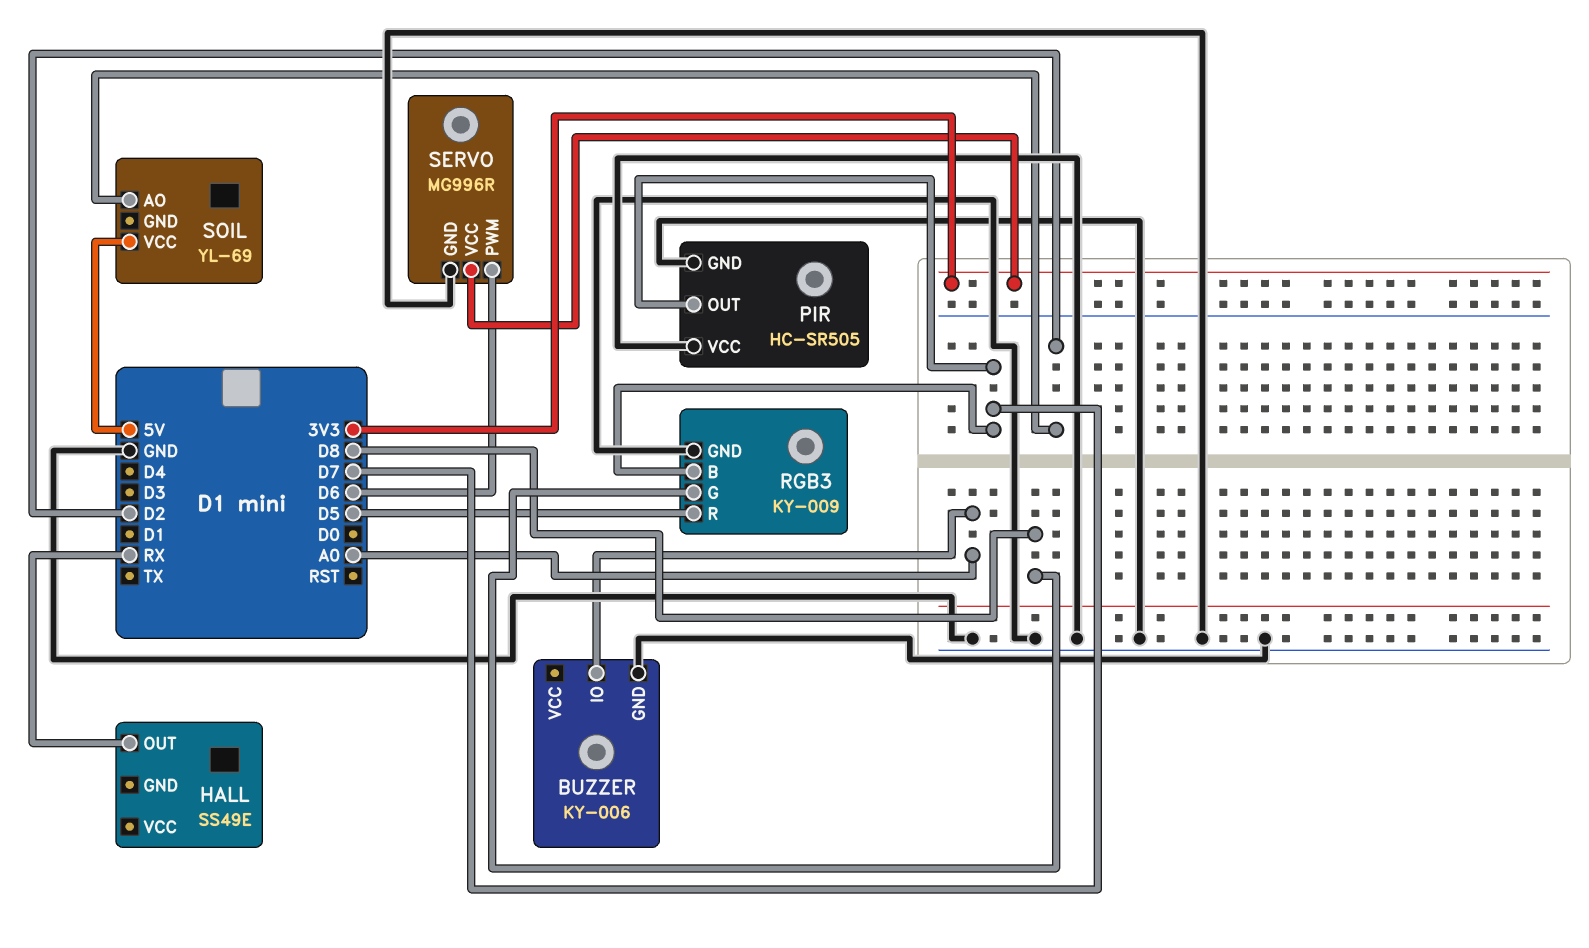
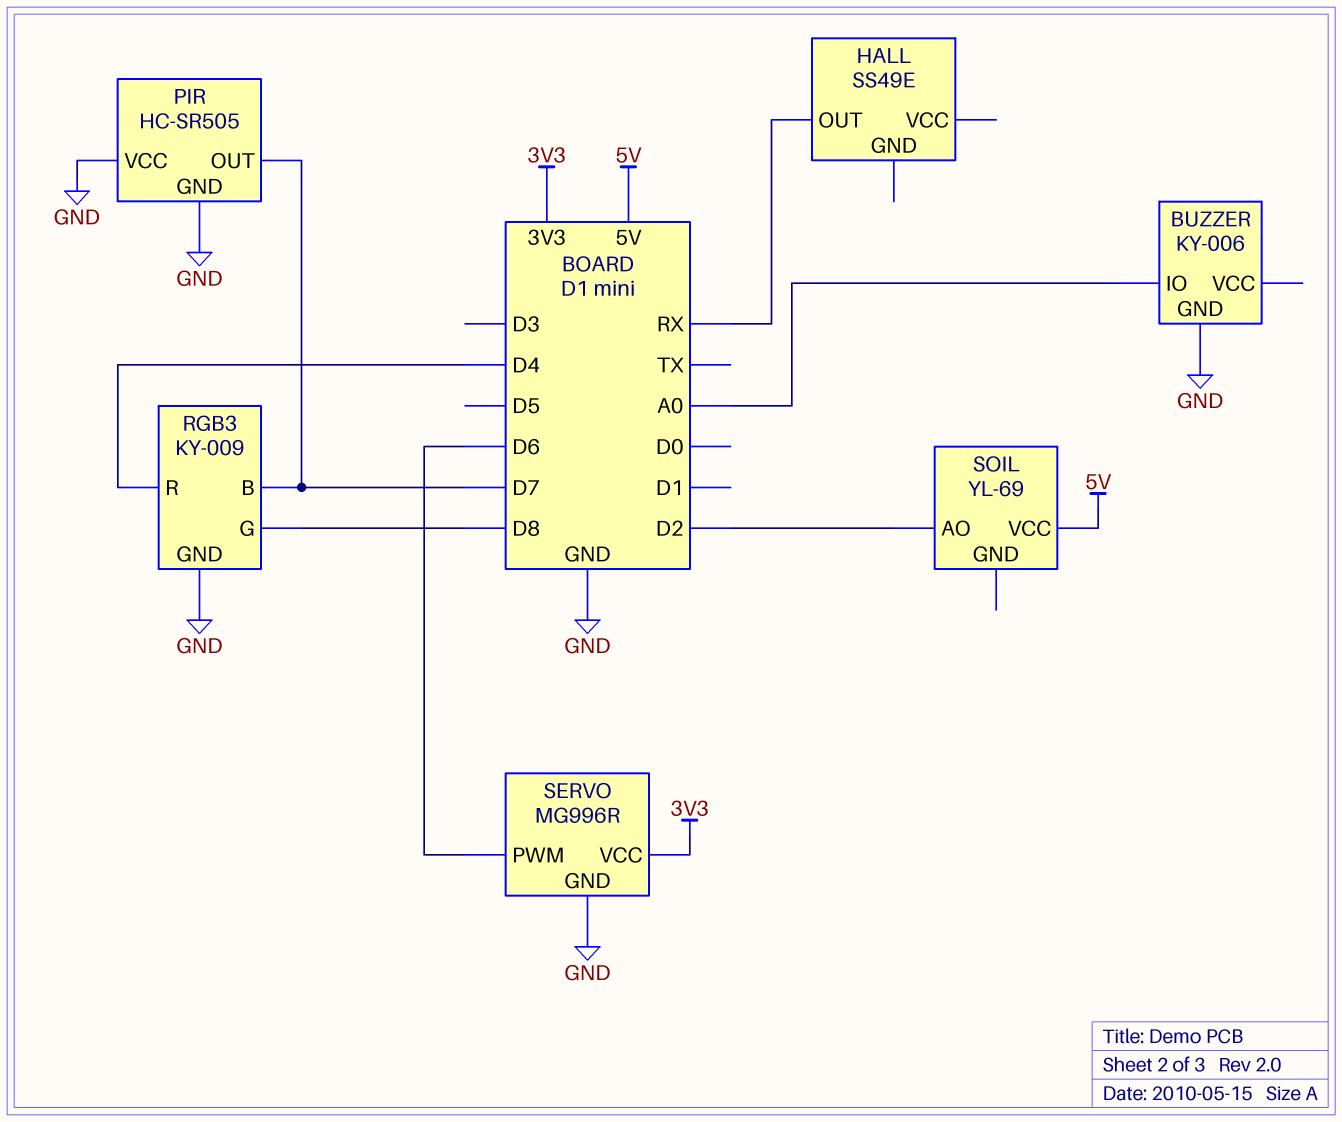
RGB3 pin R: D5 -> D4

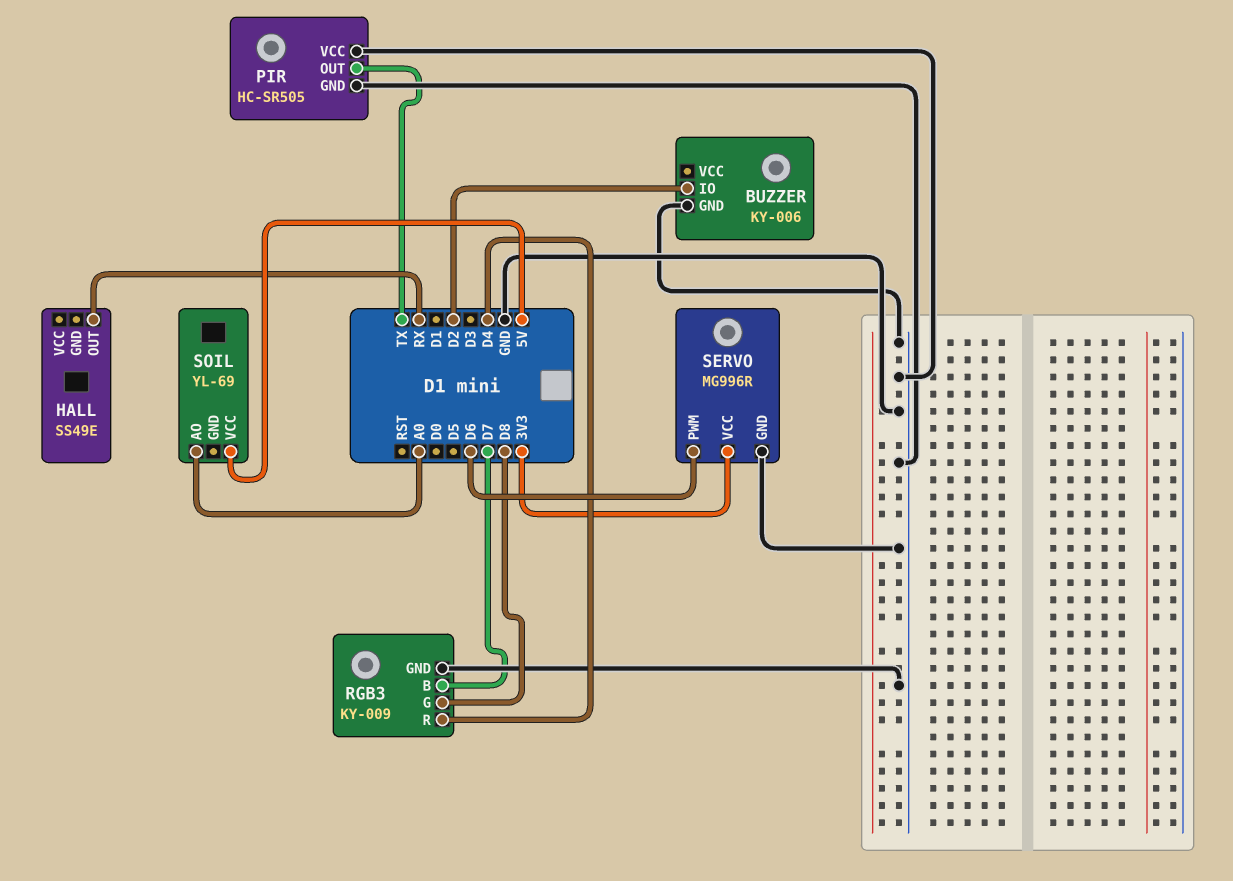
BUZZER pin IO: A0 -> D2
PIR pin OUT: D7 -> TX
SOIL pin AO: D2 -> A0

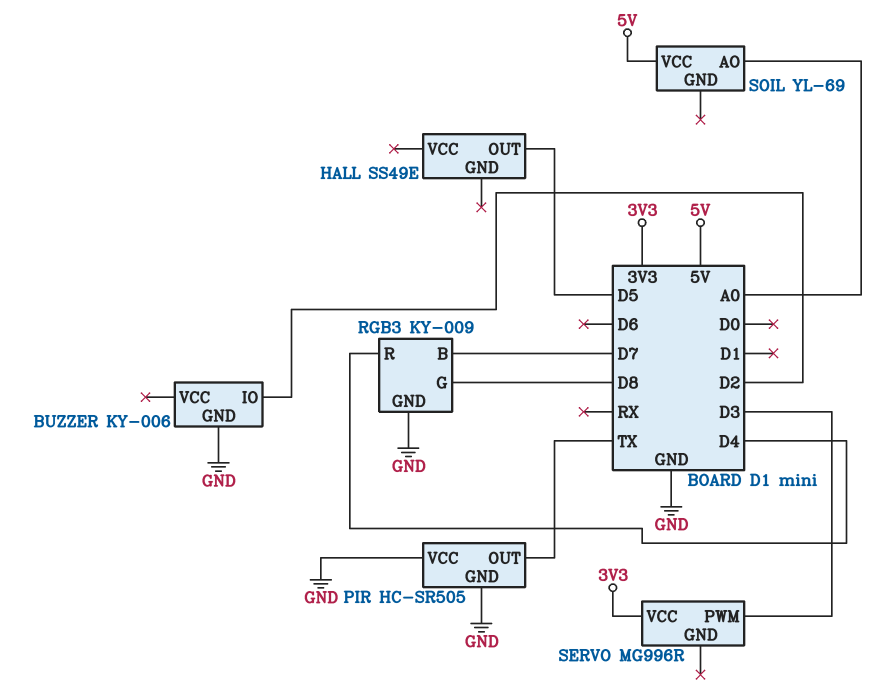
HALL pin OUT: RX -> D5
SERVO pin GND: GND -> none
SERVO pin PWM: D6 -> D3

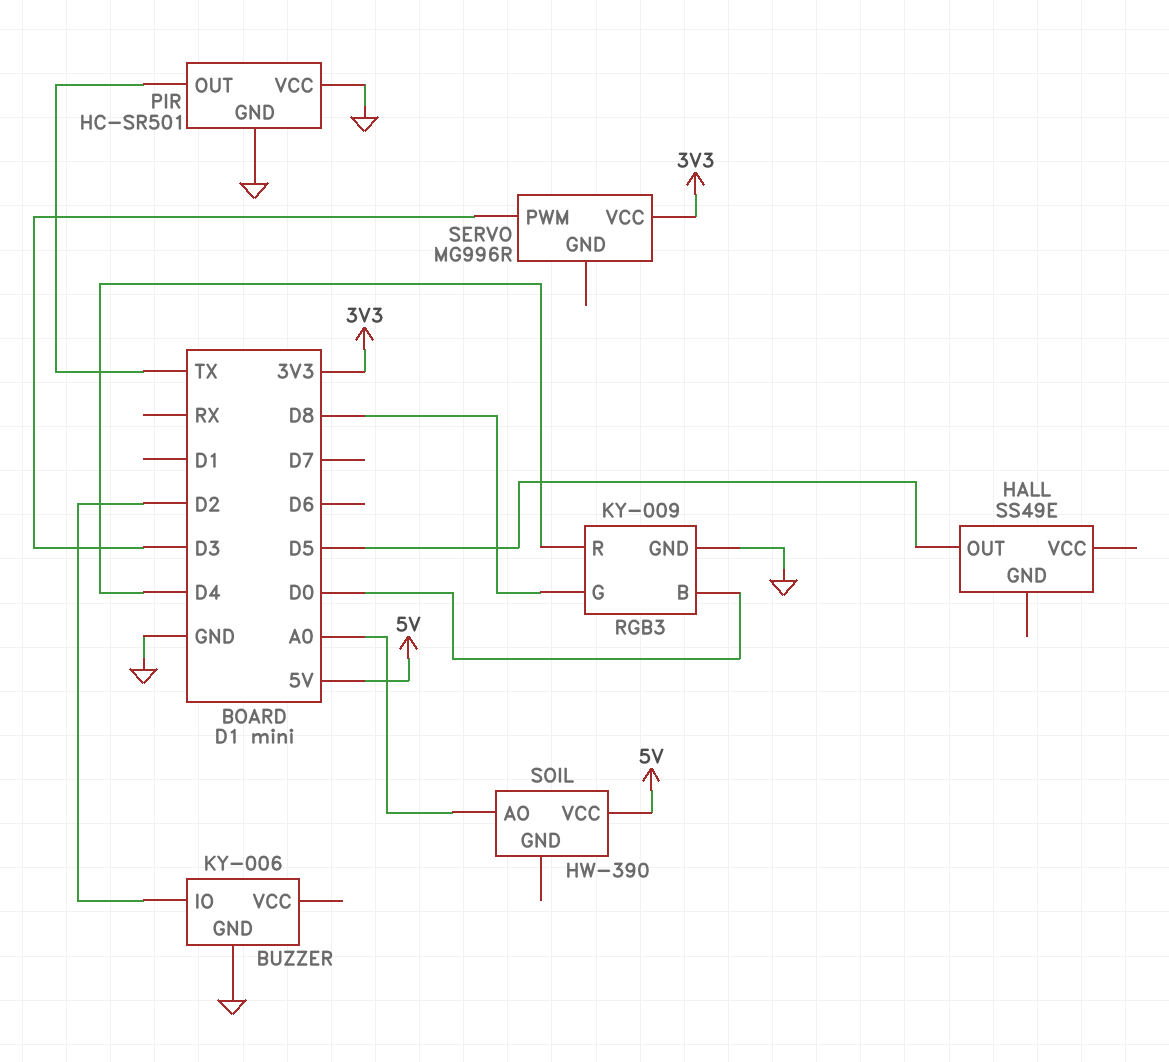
PIR: HC-SR505 -> HC-SR501
RGB3 pin B: D7 -> D0
SOIL: YL-69 -> HW-390

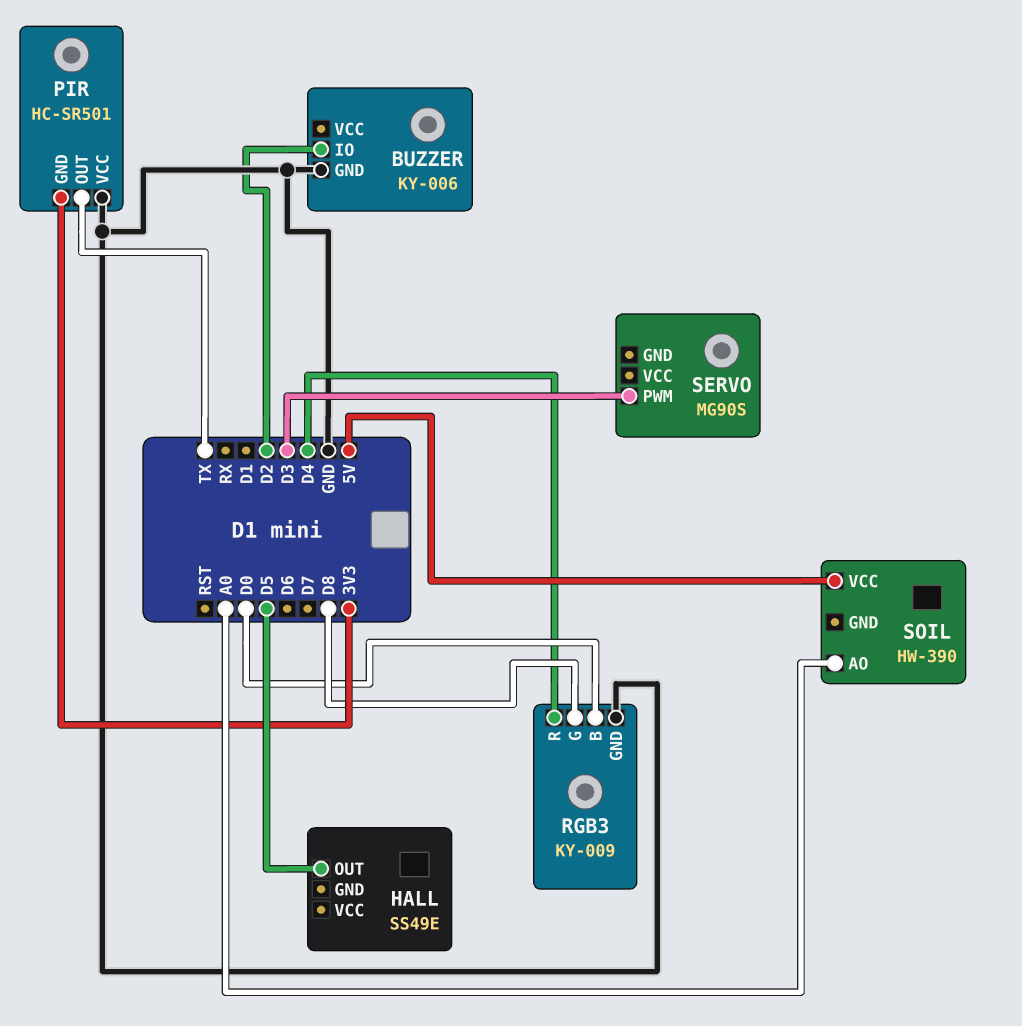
PIR pin GND: GND -> 3V3
SERVO: MG996R -> MG90S
SERVO pin VCC: 3V3 -> none

